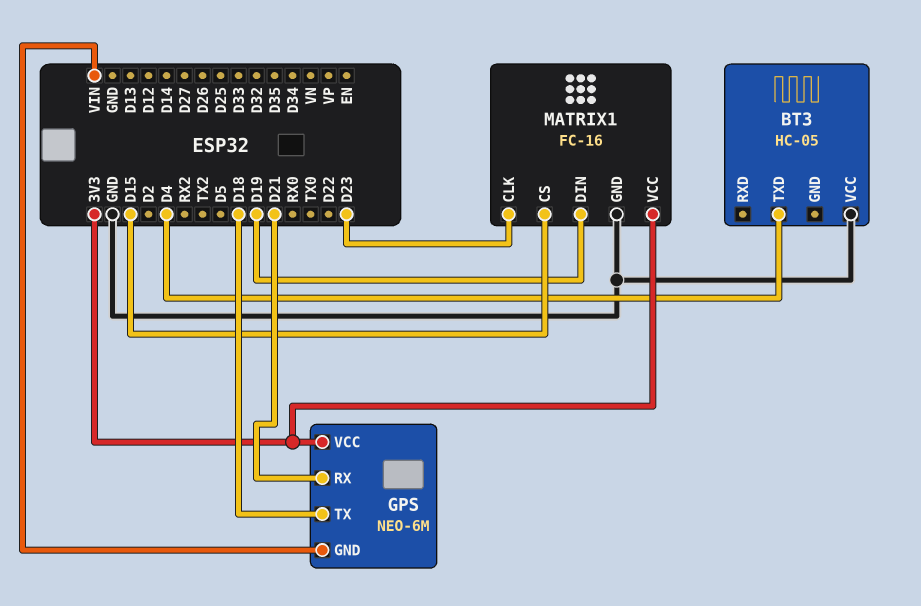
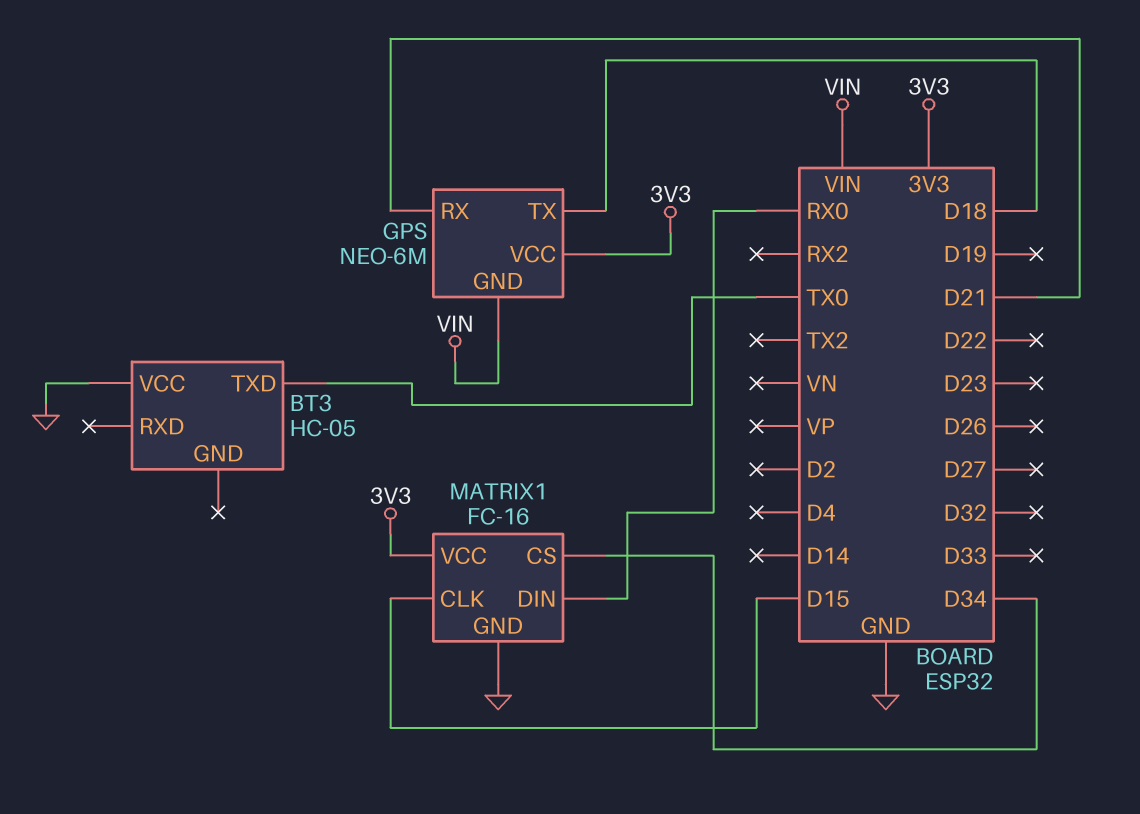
BT3 pin TXD: D4 -> TX0
MATRIX1 pin CLK: D23 -> D15
MATRIX1 pin CS: D15 -> D34
MATRIX1 pin DIN: D19 -> RX0

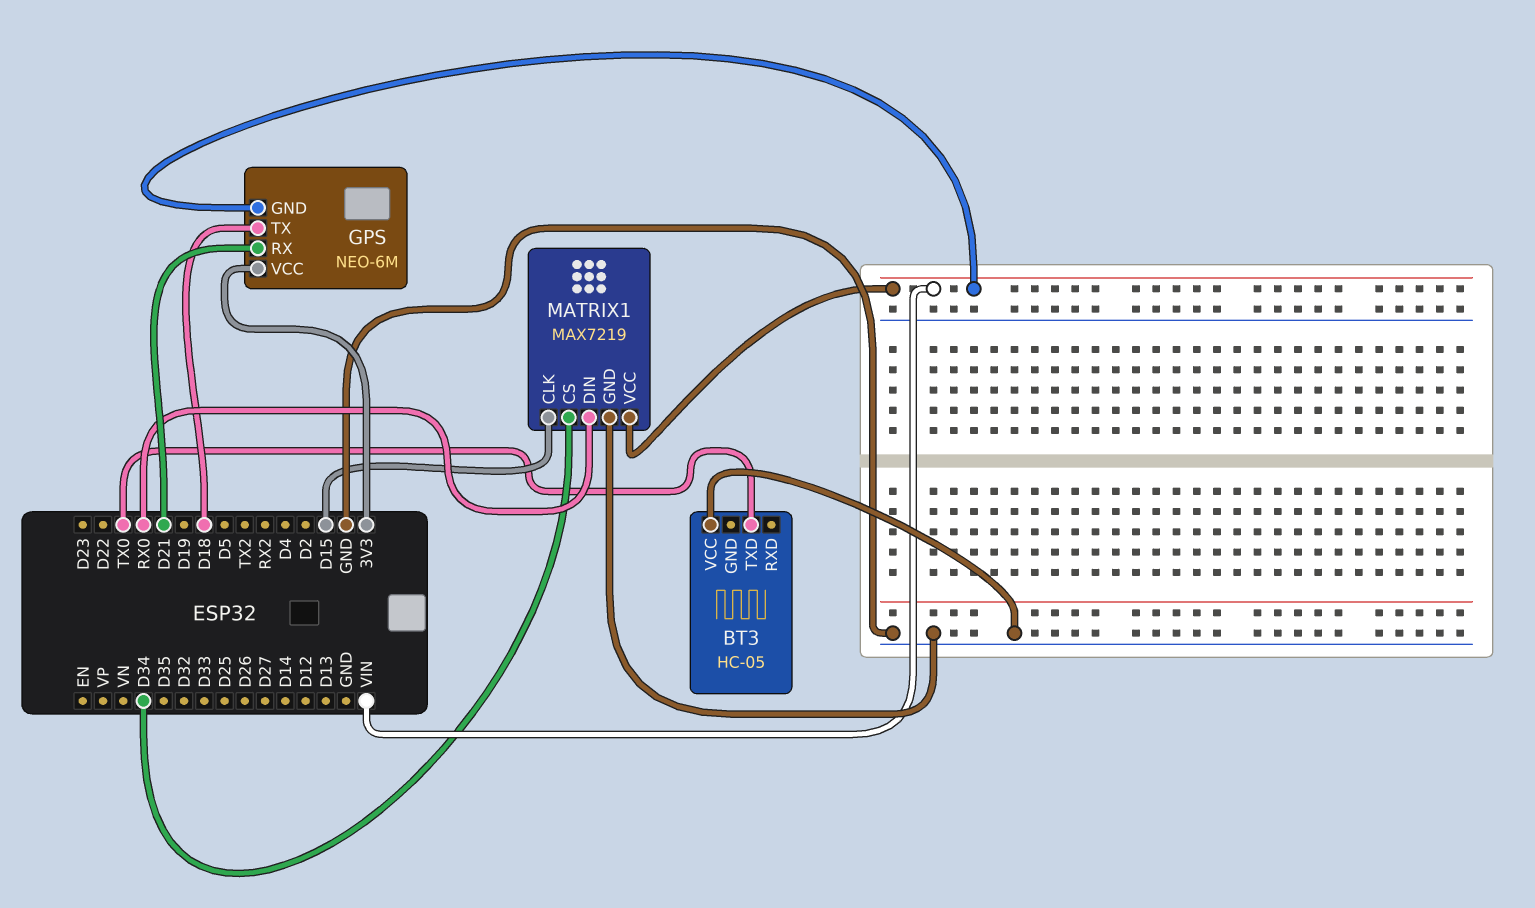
MATRIX1: FC-16 -> MAX7219
MATRIX1 pin VCC: 3V3 -> VIN

